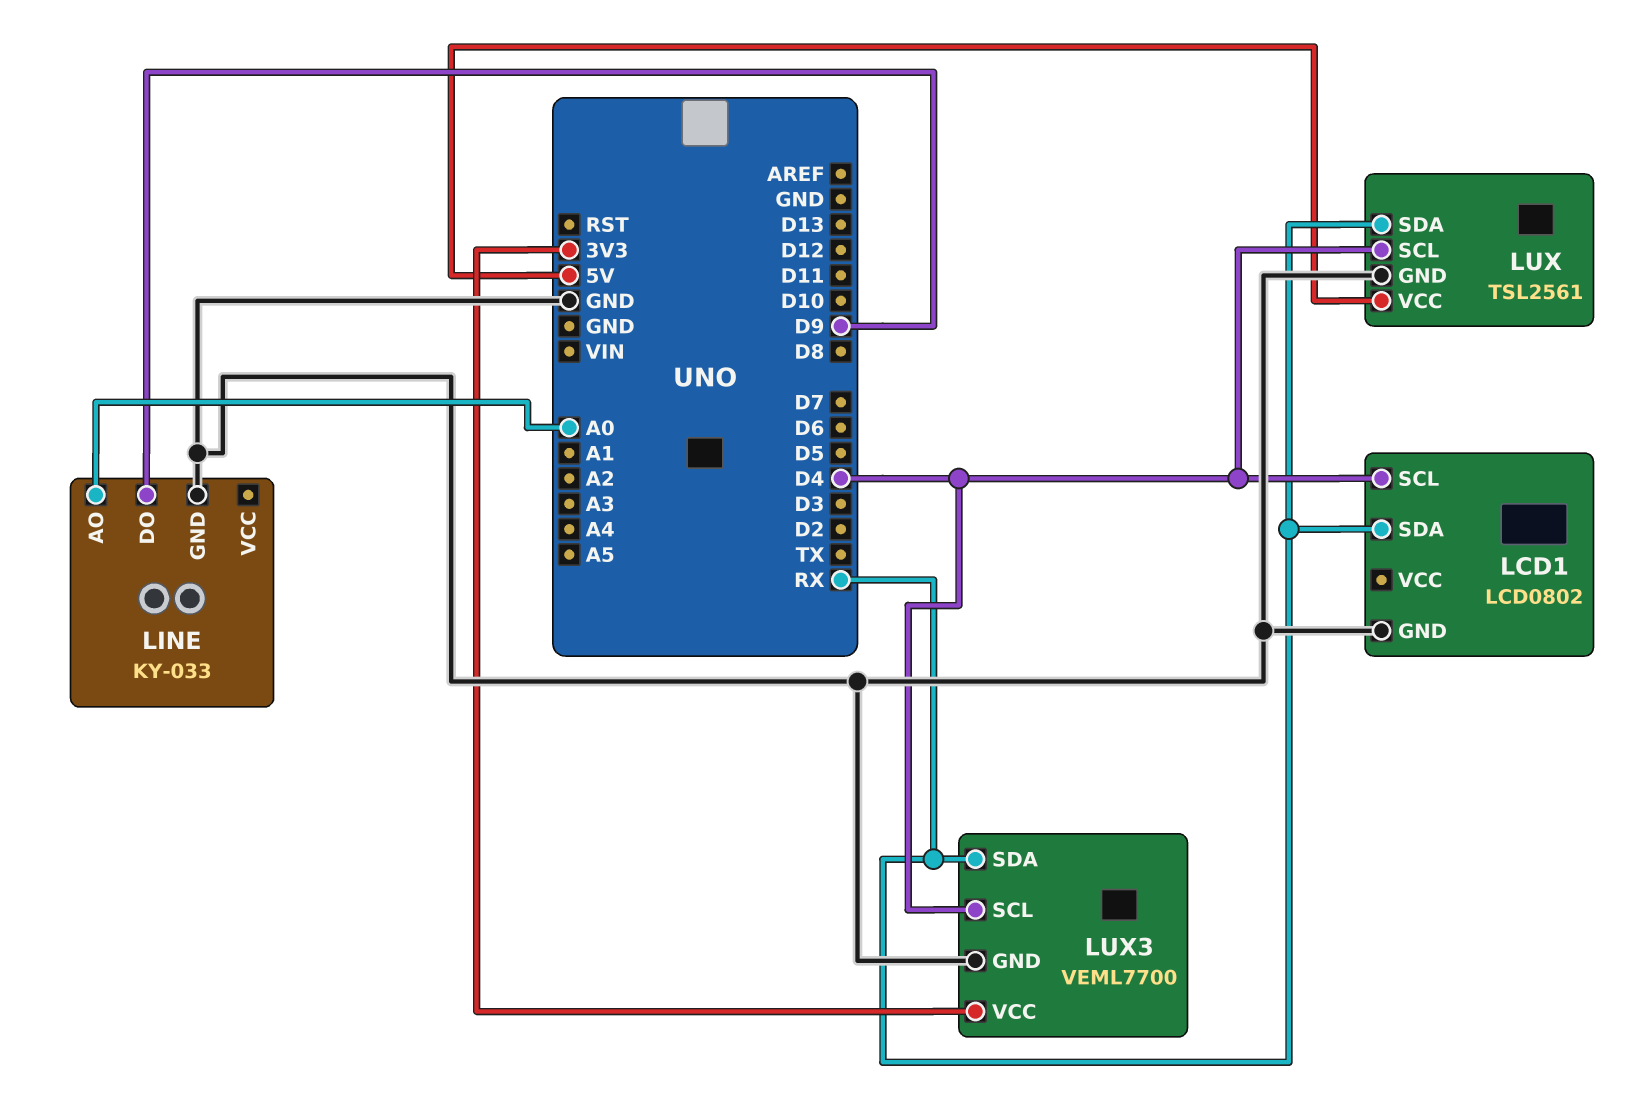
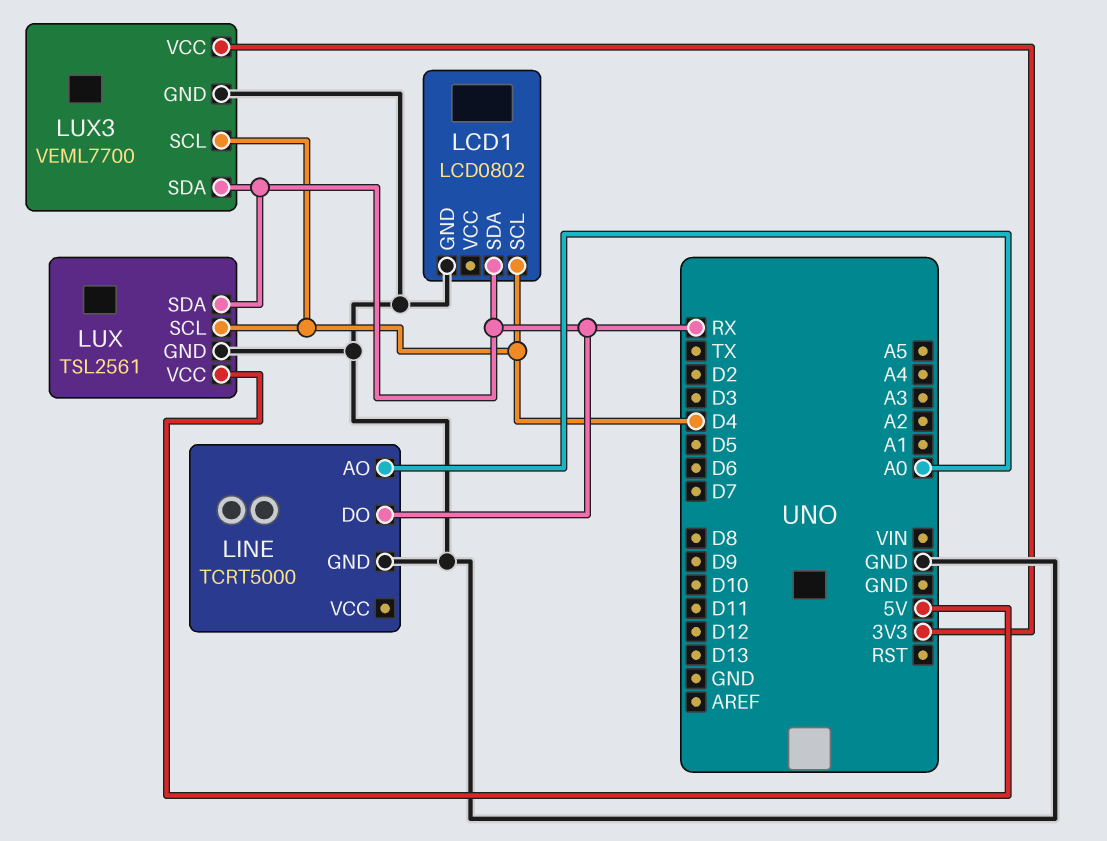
LINE: KY-033 -> TCRT5000
LINE pin DO: D9 -> RX

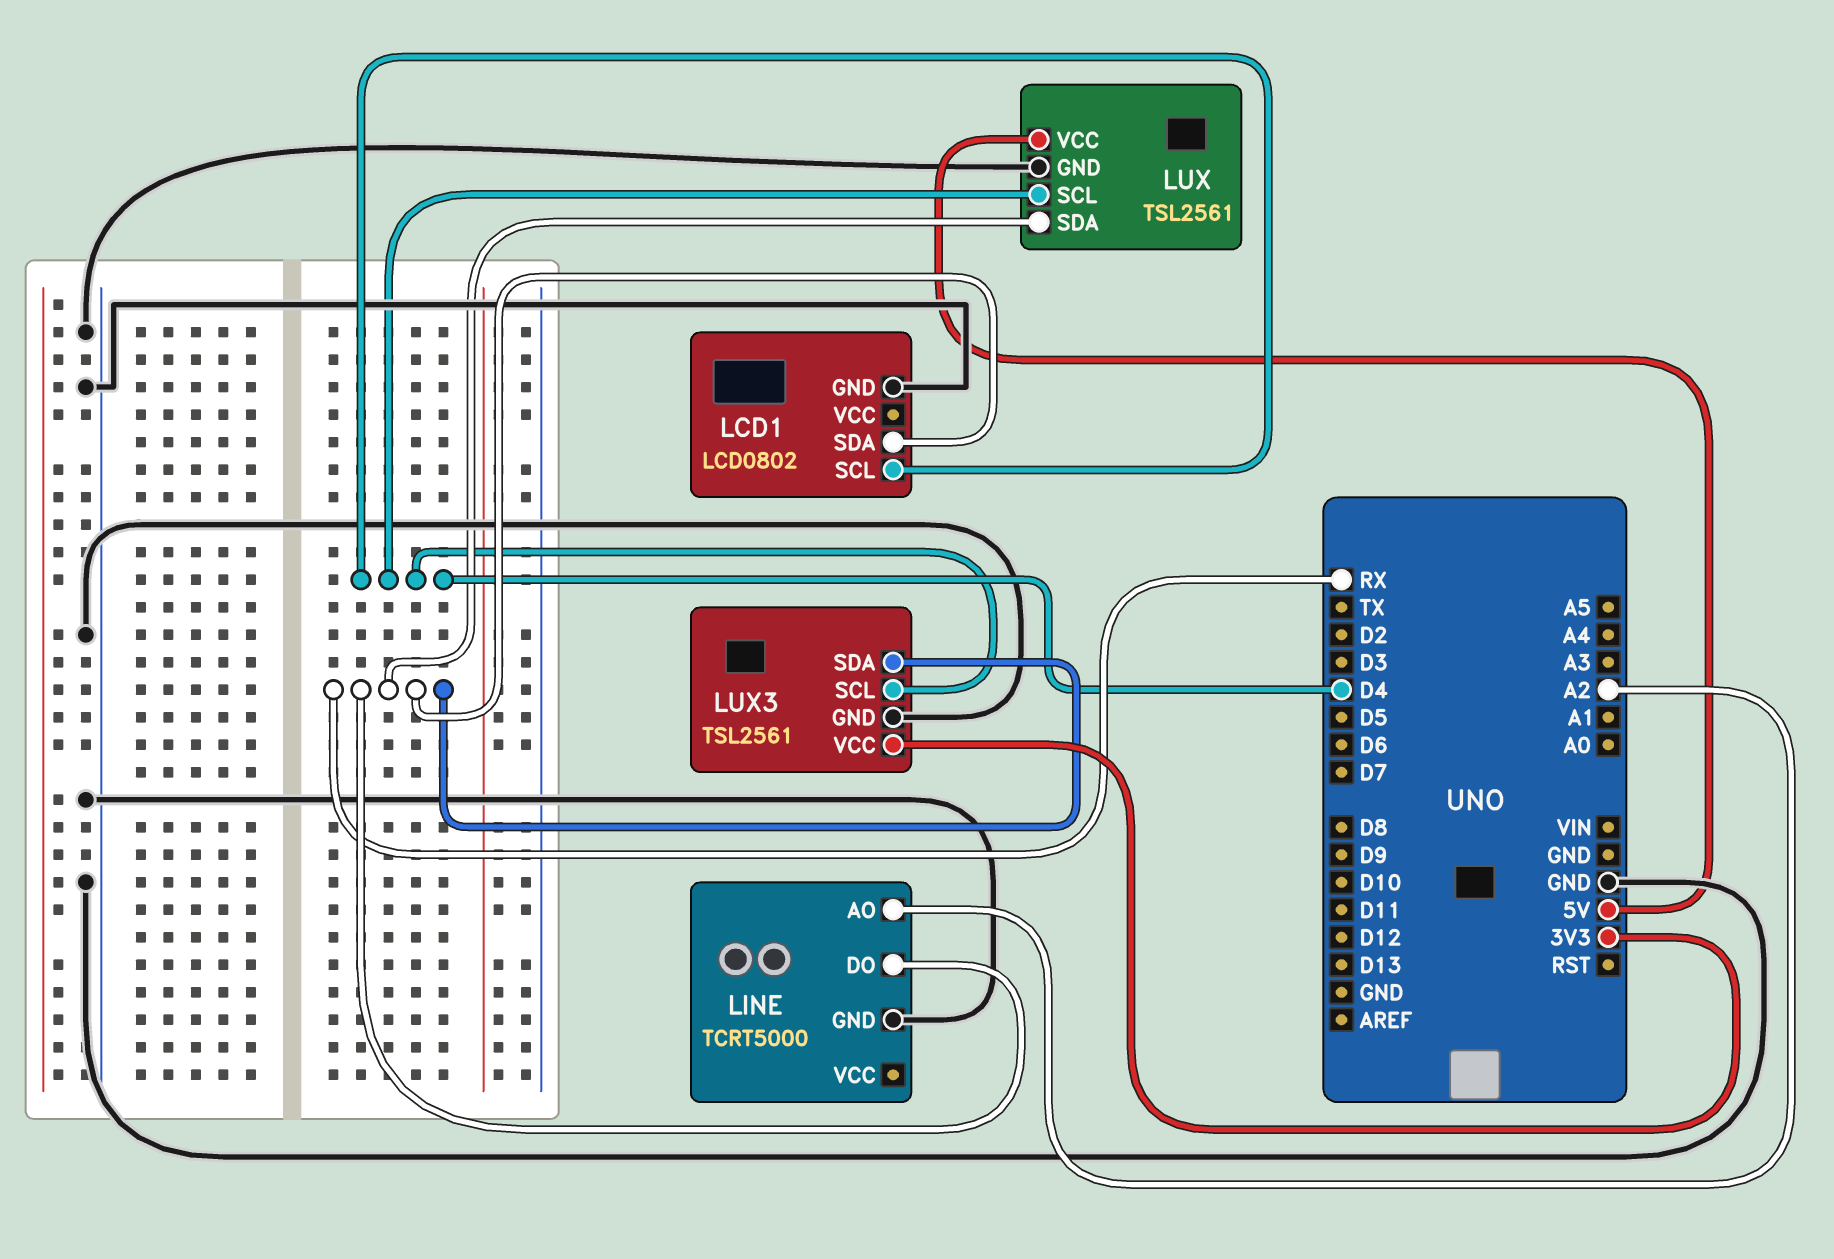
LINE pin AO: A0 -> A2
LUX3: VEML7700 -> TSL2561

